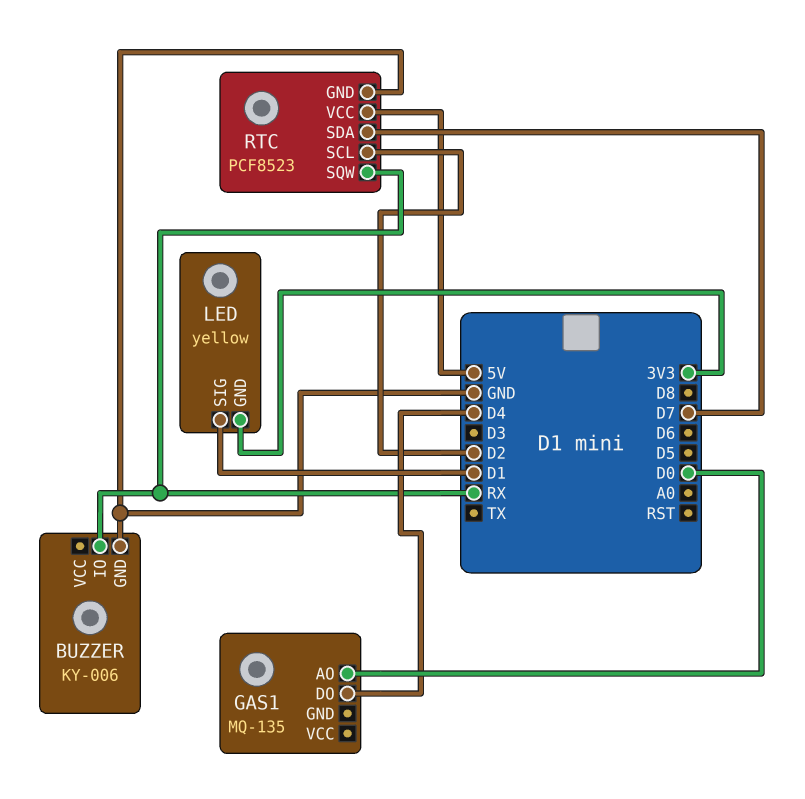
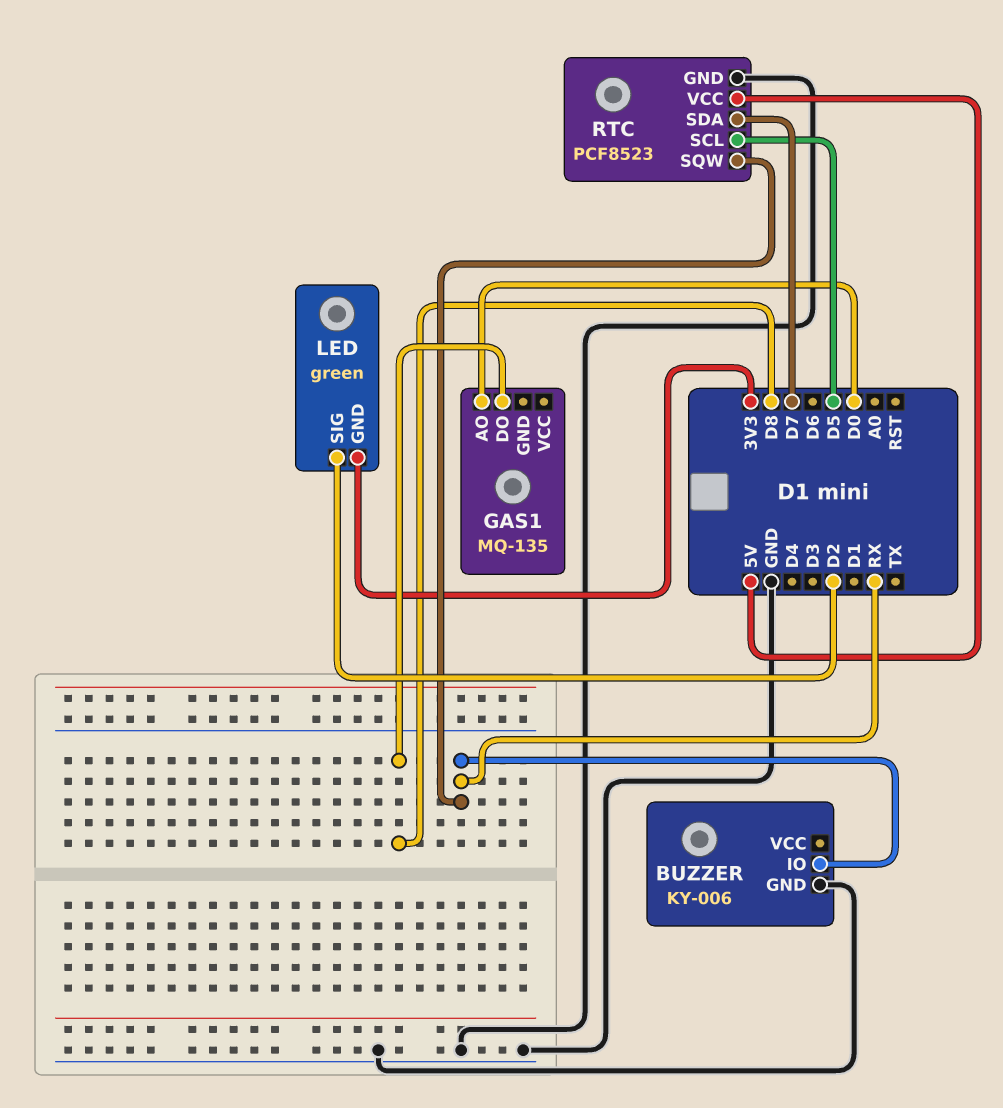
GAS1 pin DO: D4 -> D8
LED: yellow -> green
LED pin SIG: D1 -> D2
RTC pin SCL: D2 -> D5

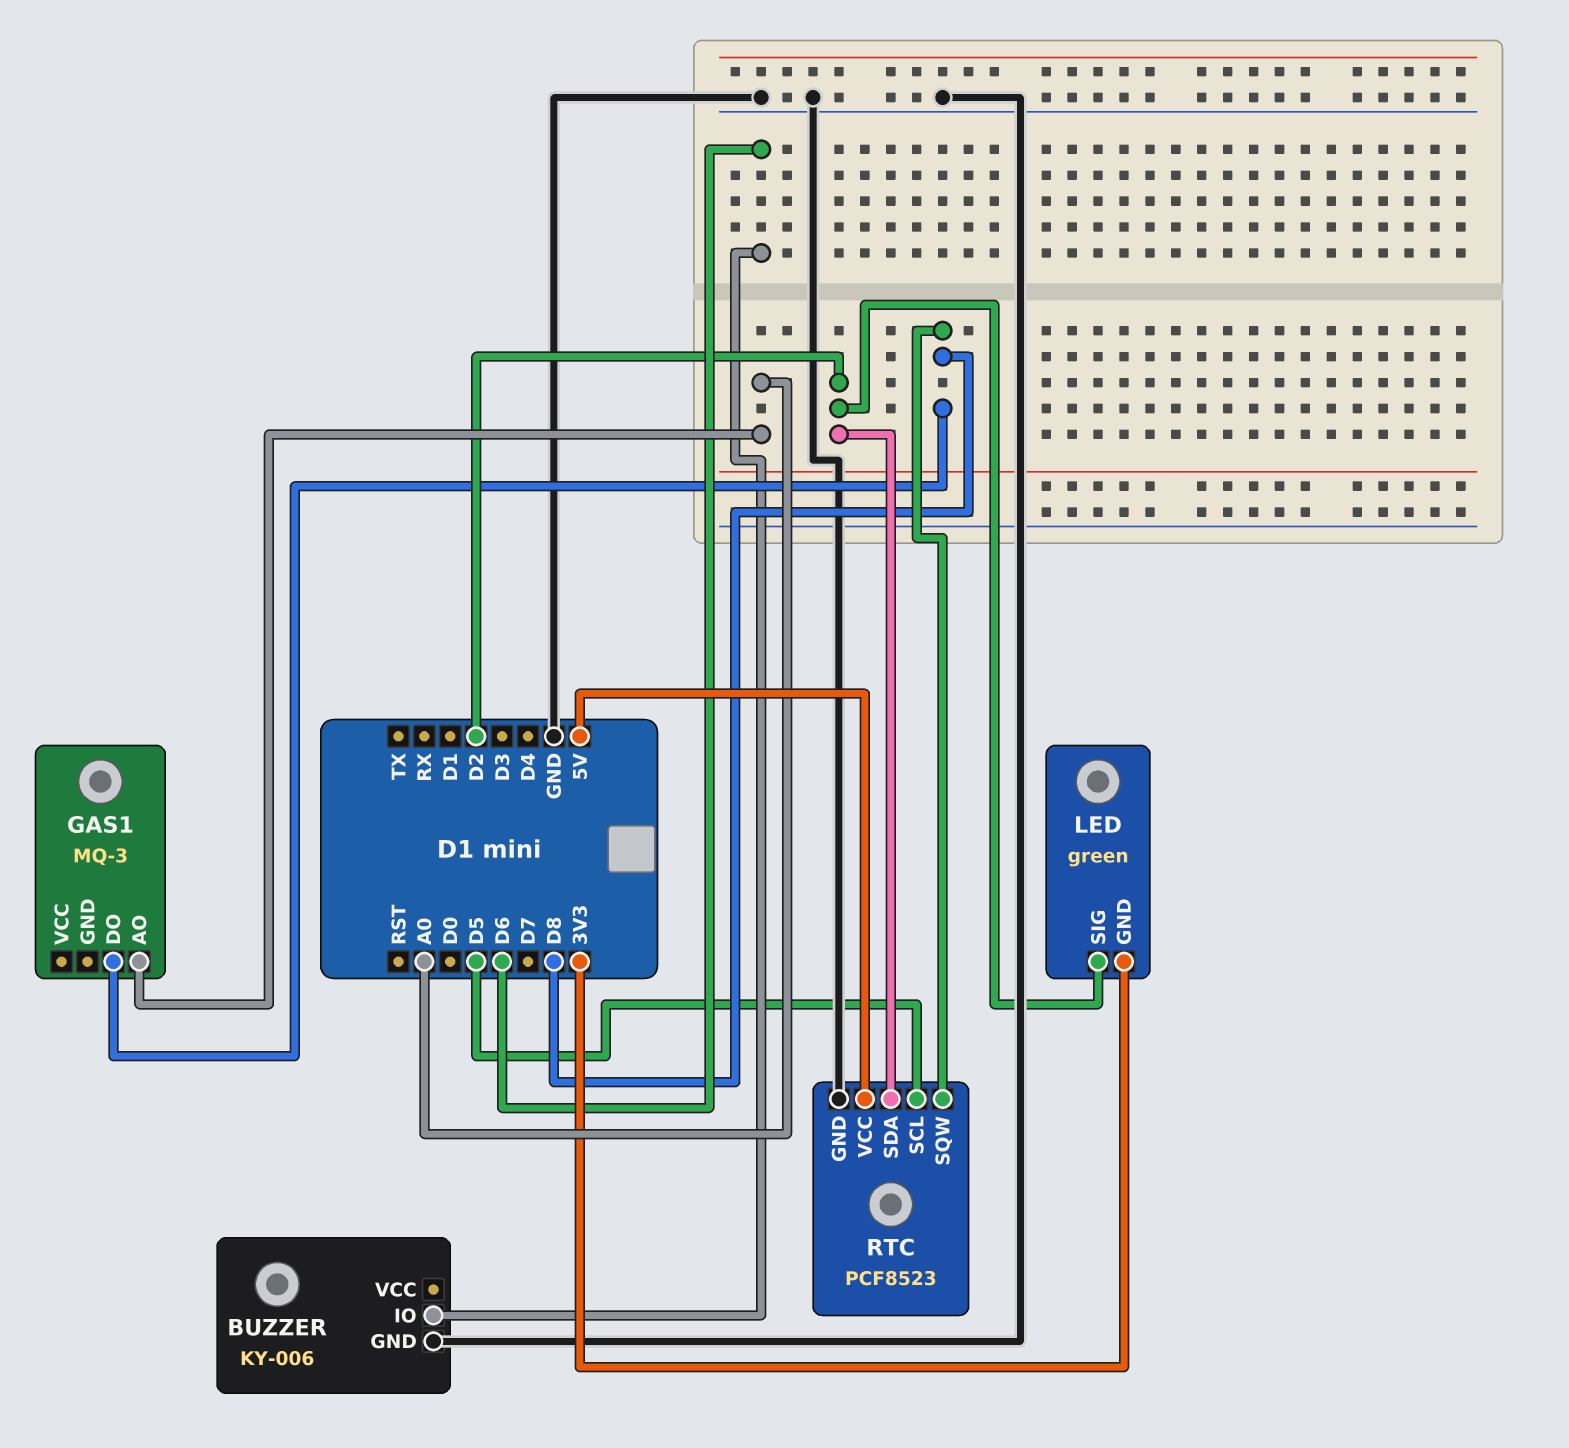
BUZZER pin IO: RX -> D6
GAS1: MQ-135 -> MQ-3
GAS1 pin AO: D0 -> A0
RTC pin SDA: D7 -> D2
RTC pin SQW: RX -> D8

